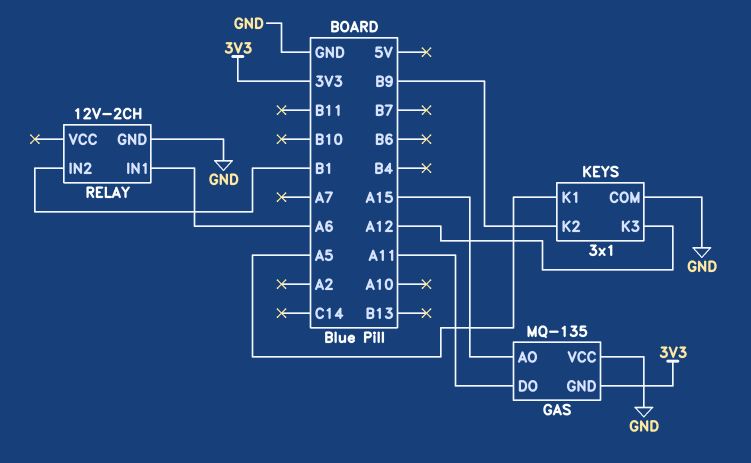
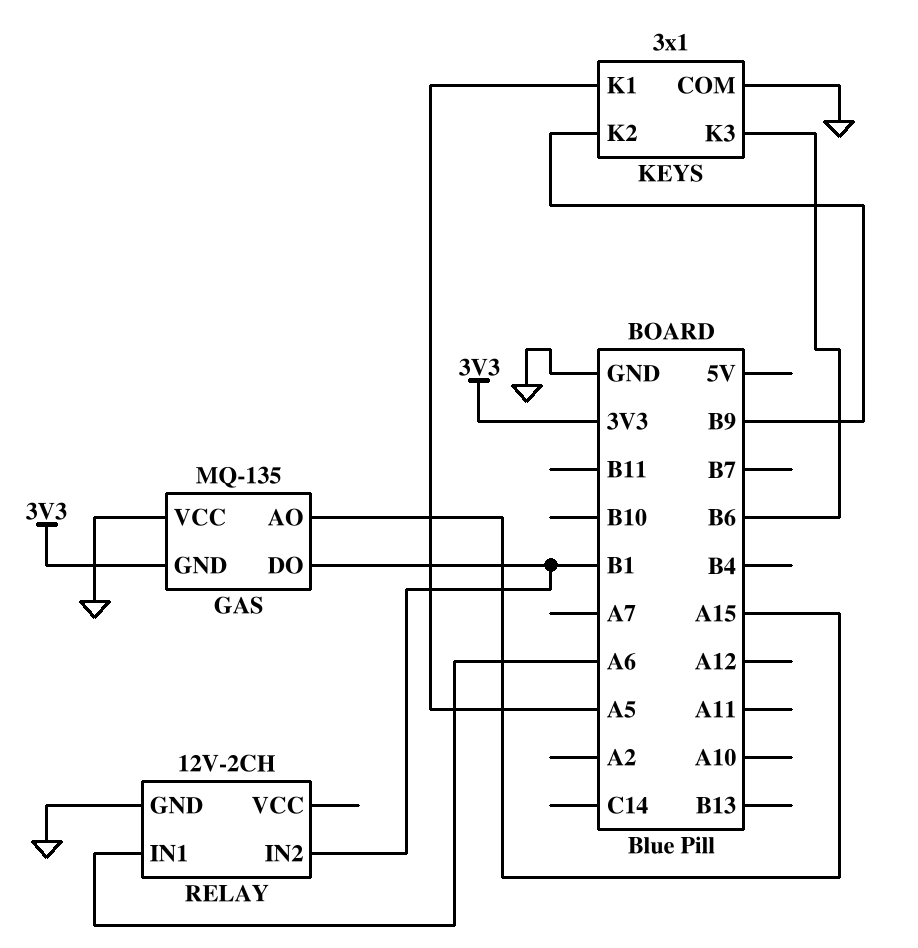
GAS pin DO: A11 -> B1
KEYS pin K3: A12 -> B6

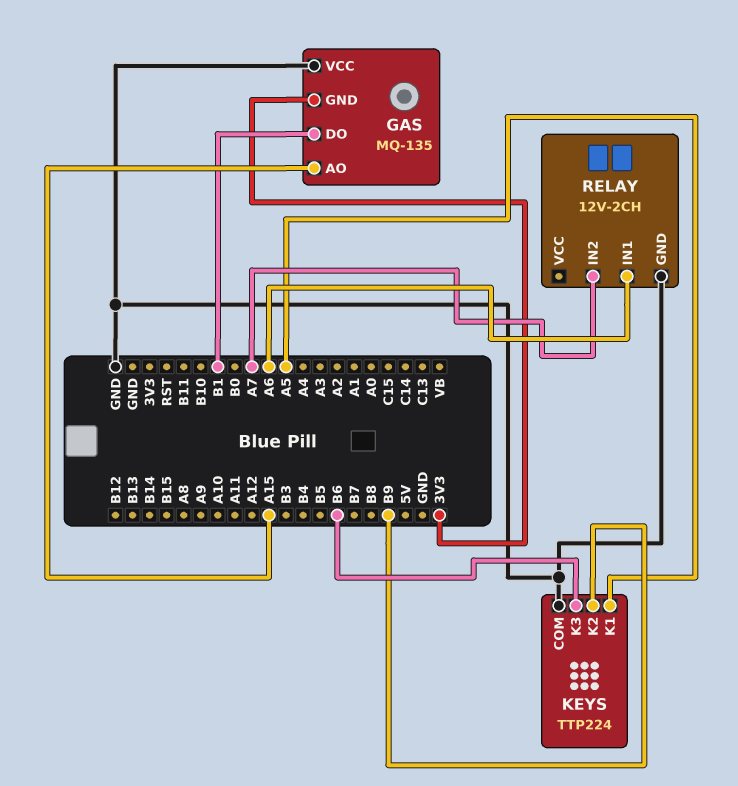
KEYS: 3x1 -> TTP224
RELAY pin IN2: B1 -> A7

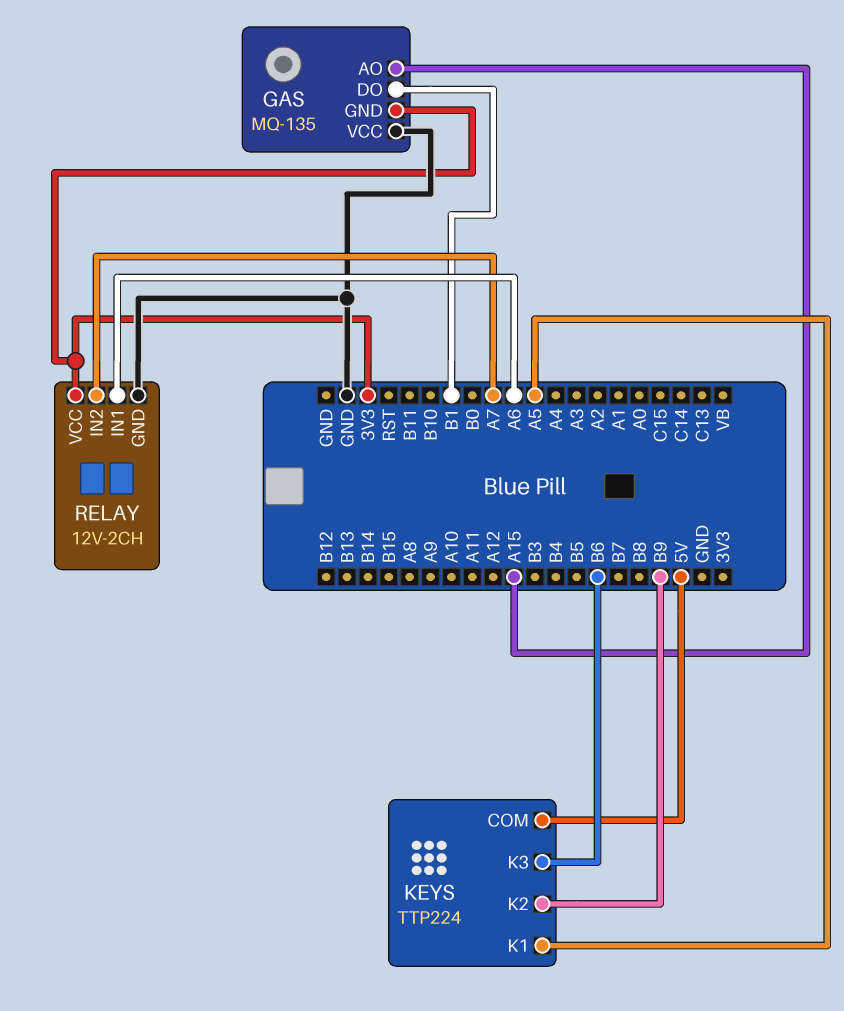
KEYS pin COM: GND -> 5V
RELAY pin VCC: none -> 3V3

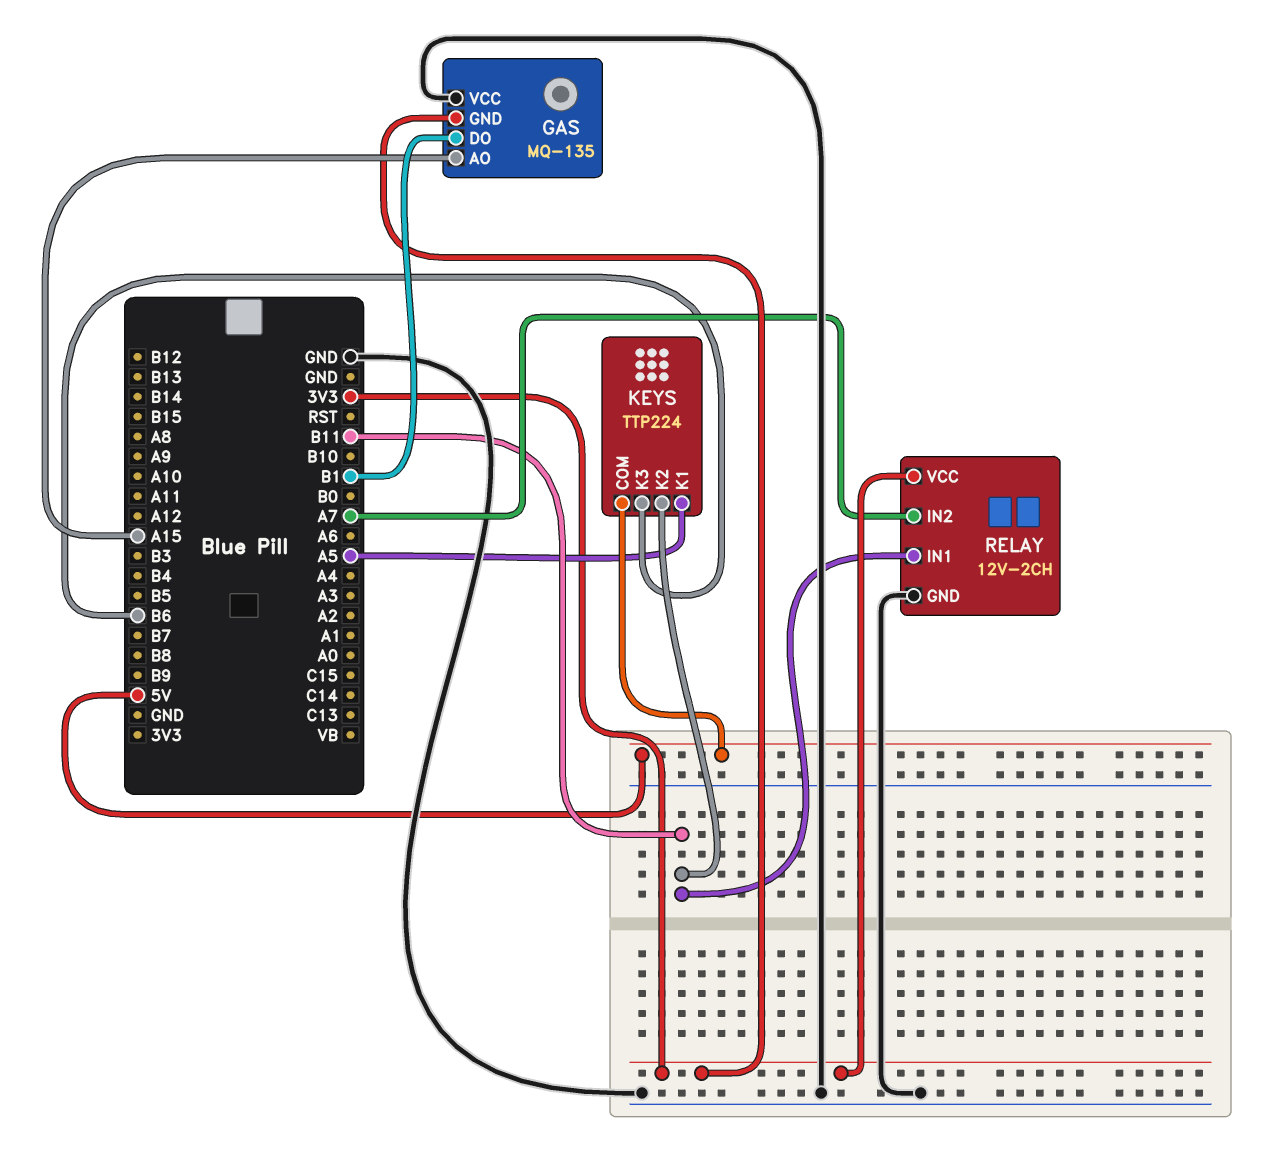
KEYS pin K2: B9 -> B11
RELAY pin IN1: A6 -> B11

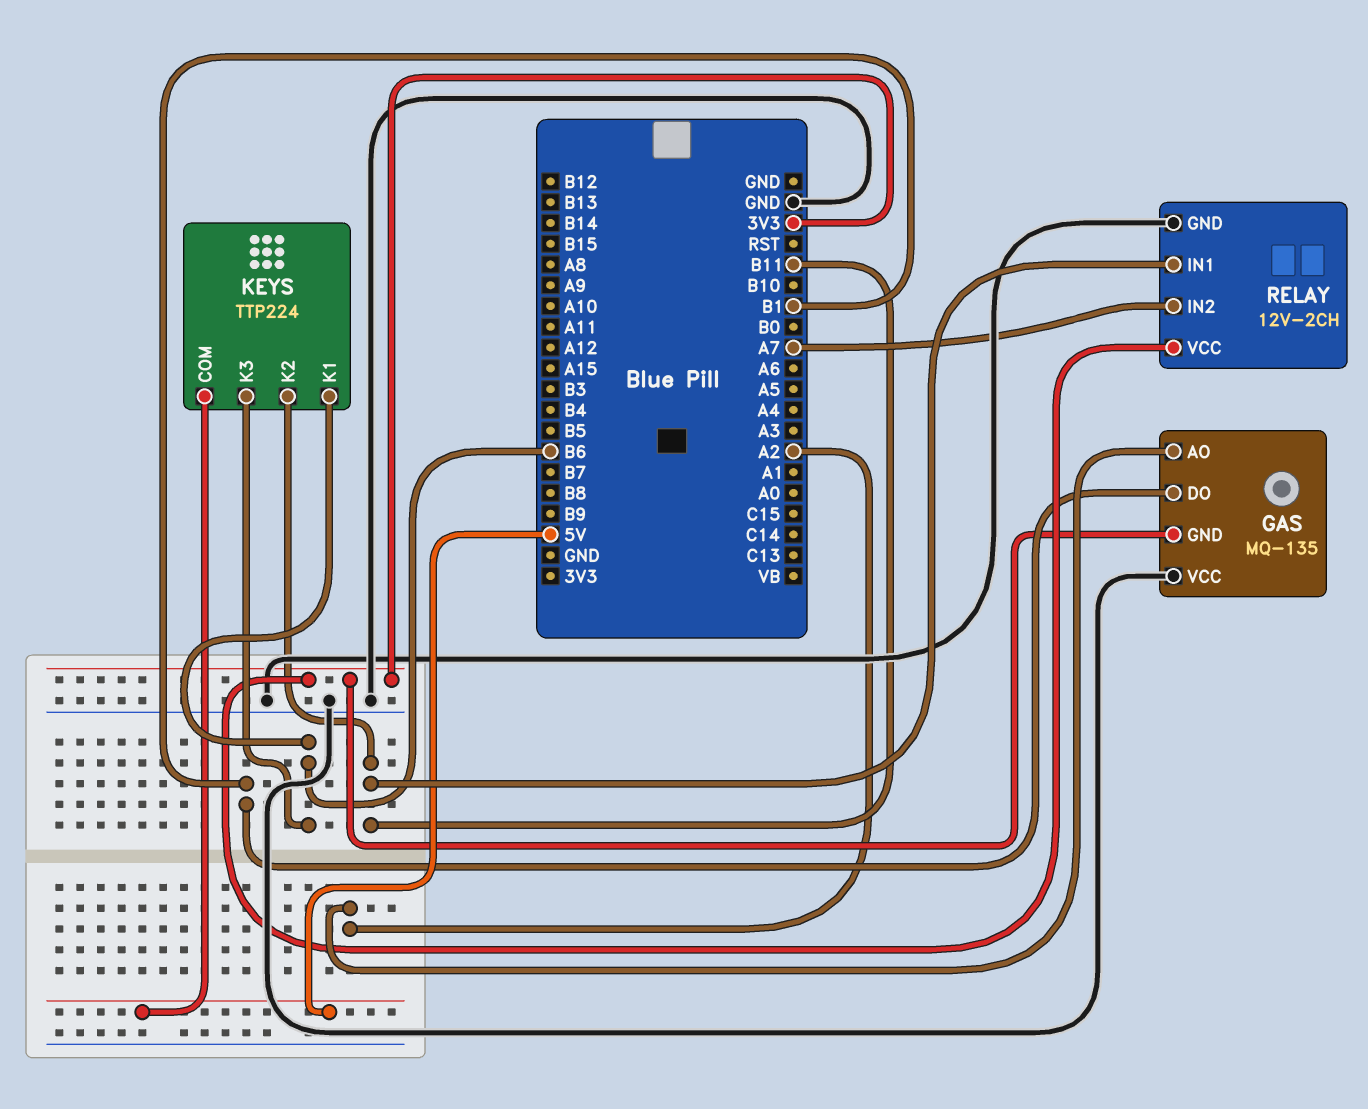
GAS pin AO: A15 -> A2
KEYS pin K1: A5 -> B6

